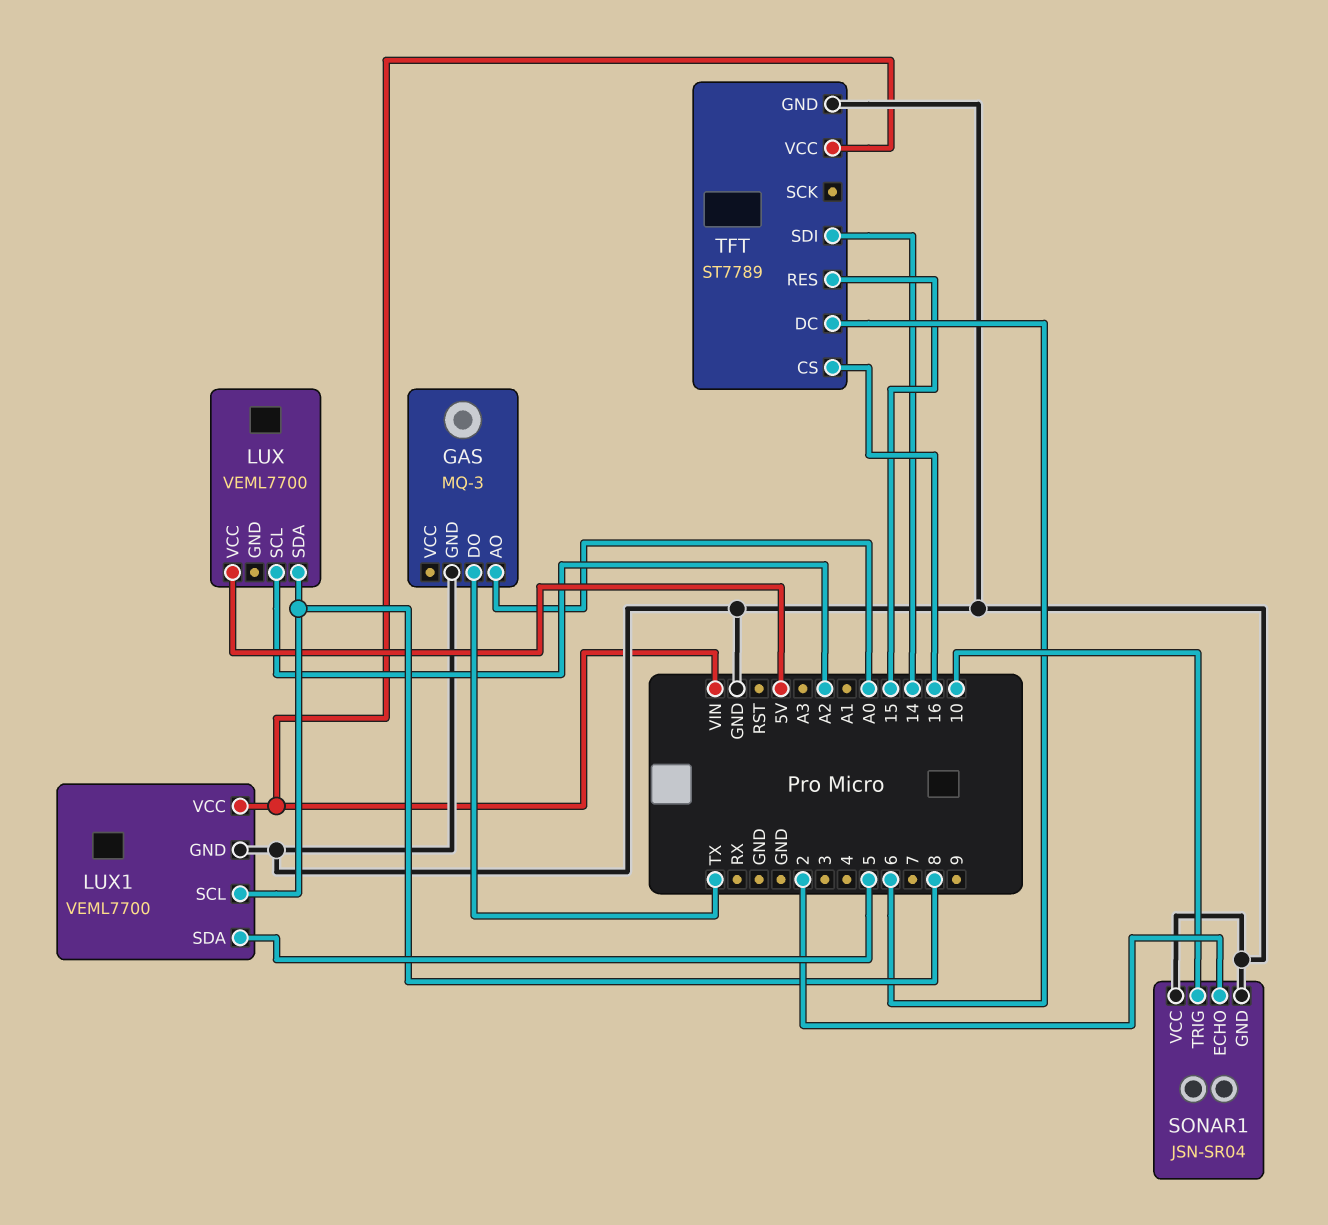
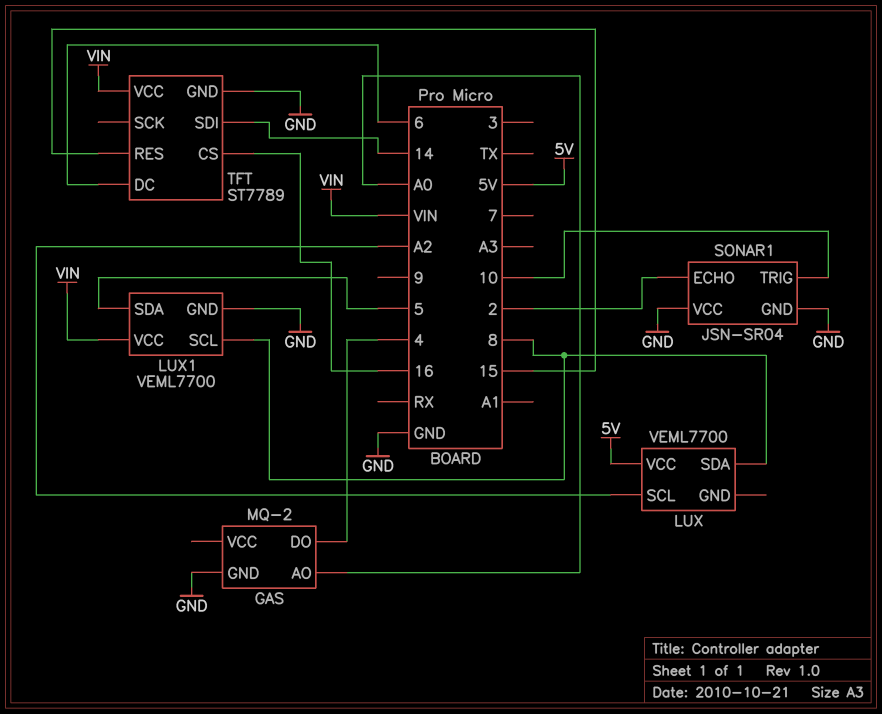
GAS: MQ-3 -> MQ-2
GAS pin DO: TX -> 4

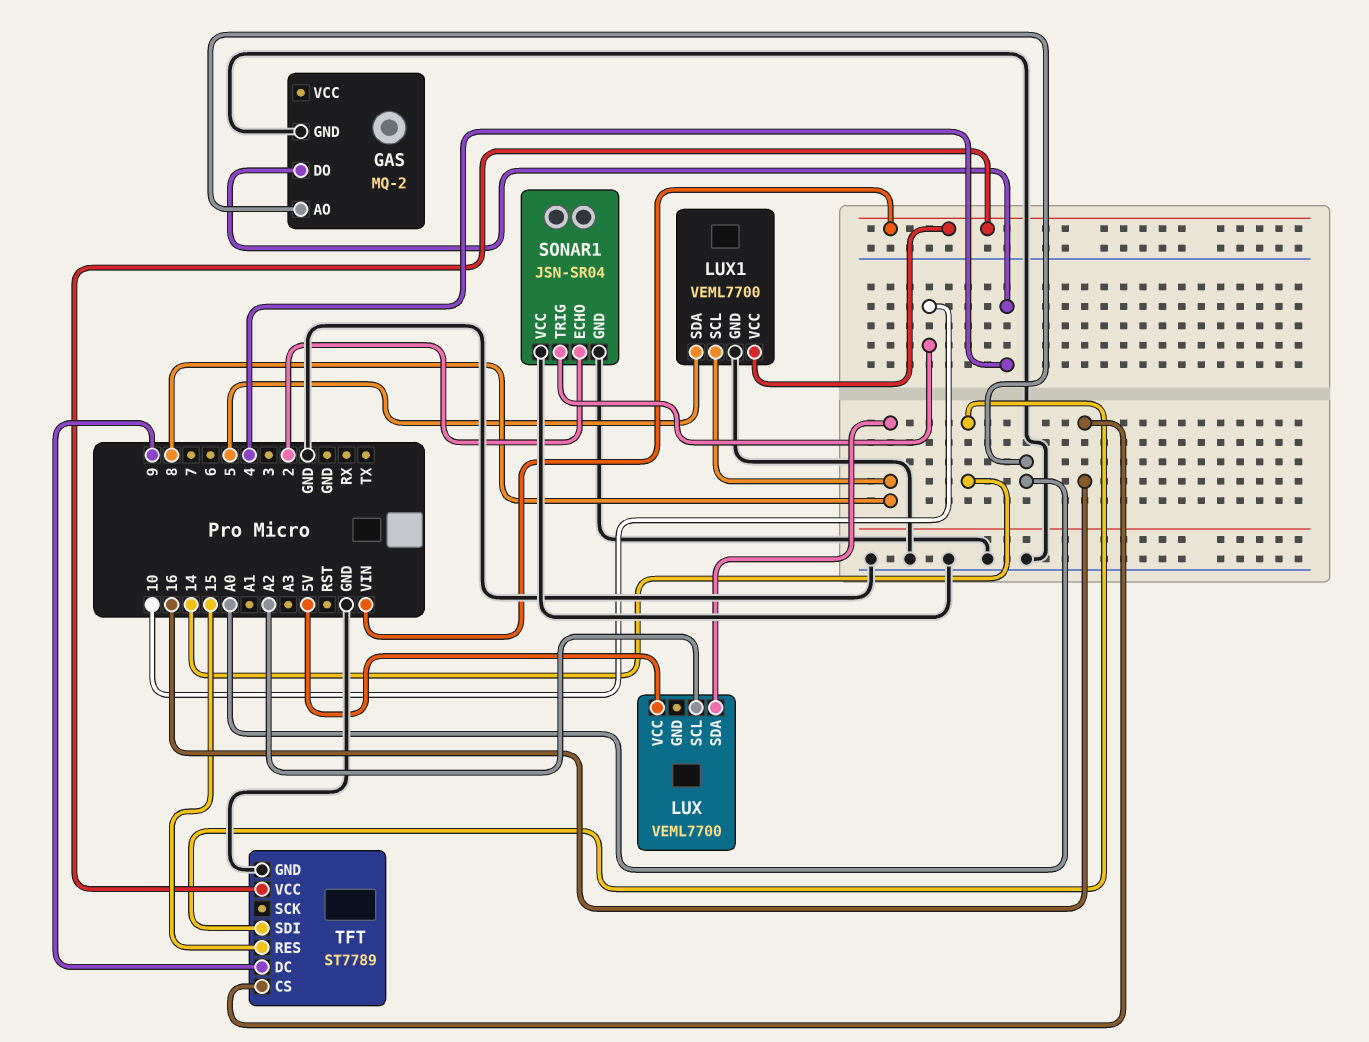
TFT pin DC: 6 -> 9

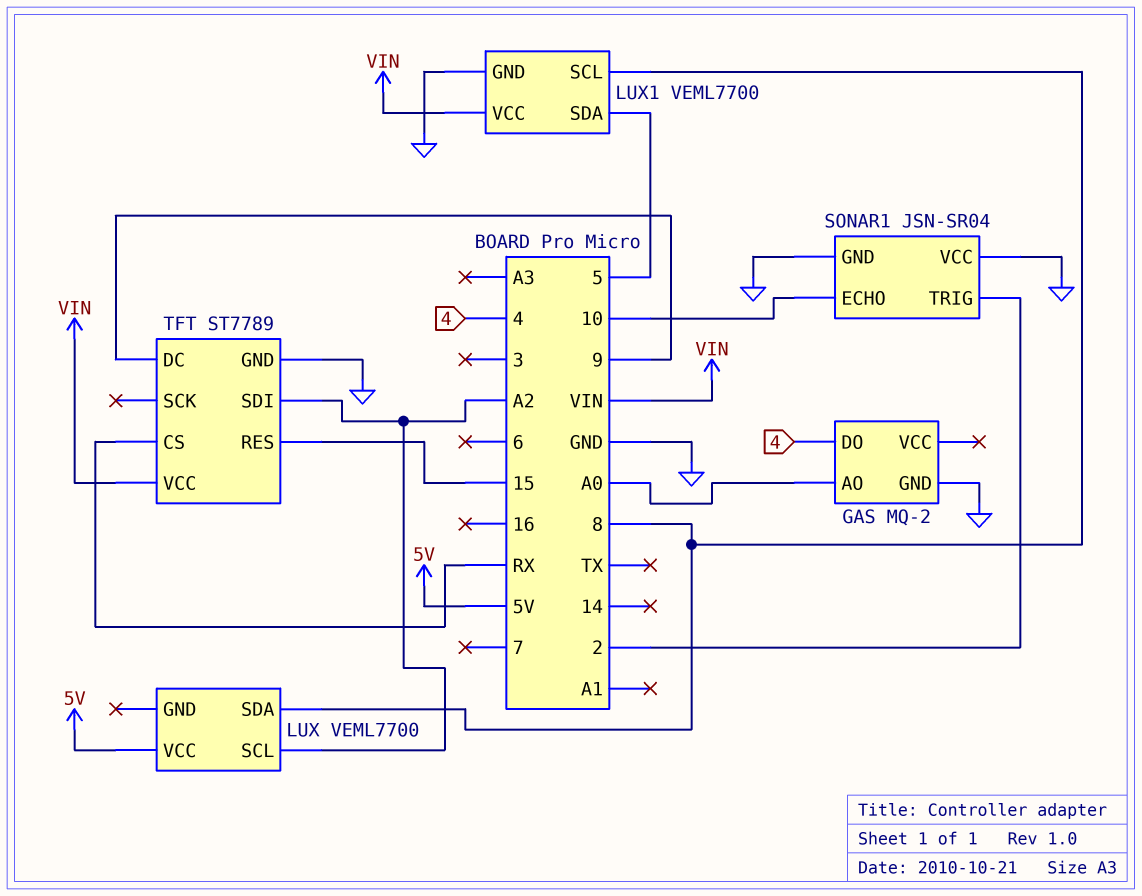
SONAR1 pin ECHO: 2 -> 10
SONAR1 pin TRIG: 10 -> 2
TFT pin CS: 16 -> RX
TFT pin SDI: 14 -> A2

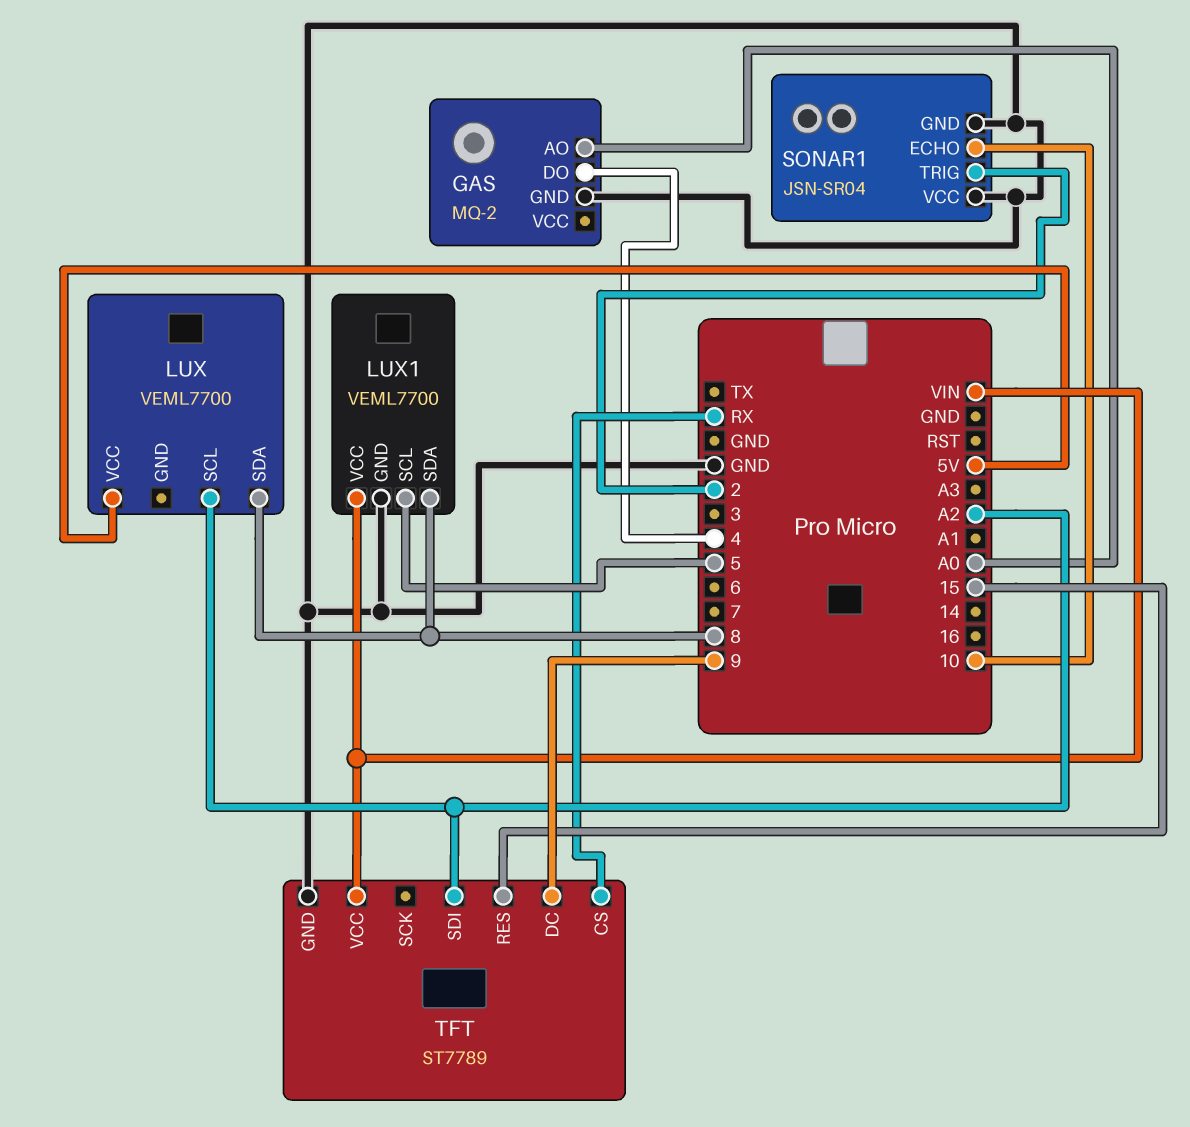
LUX1 pin SCL: 8 -> 5
LUX1 pin SDA: 5 -> 8

